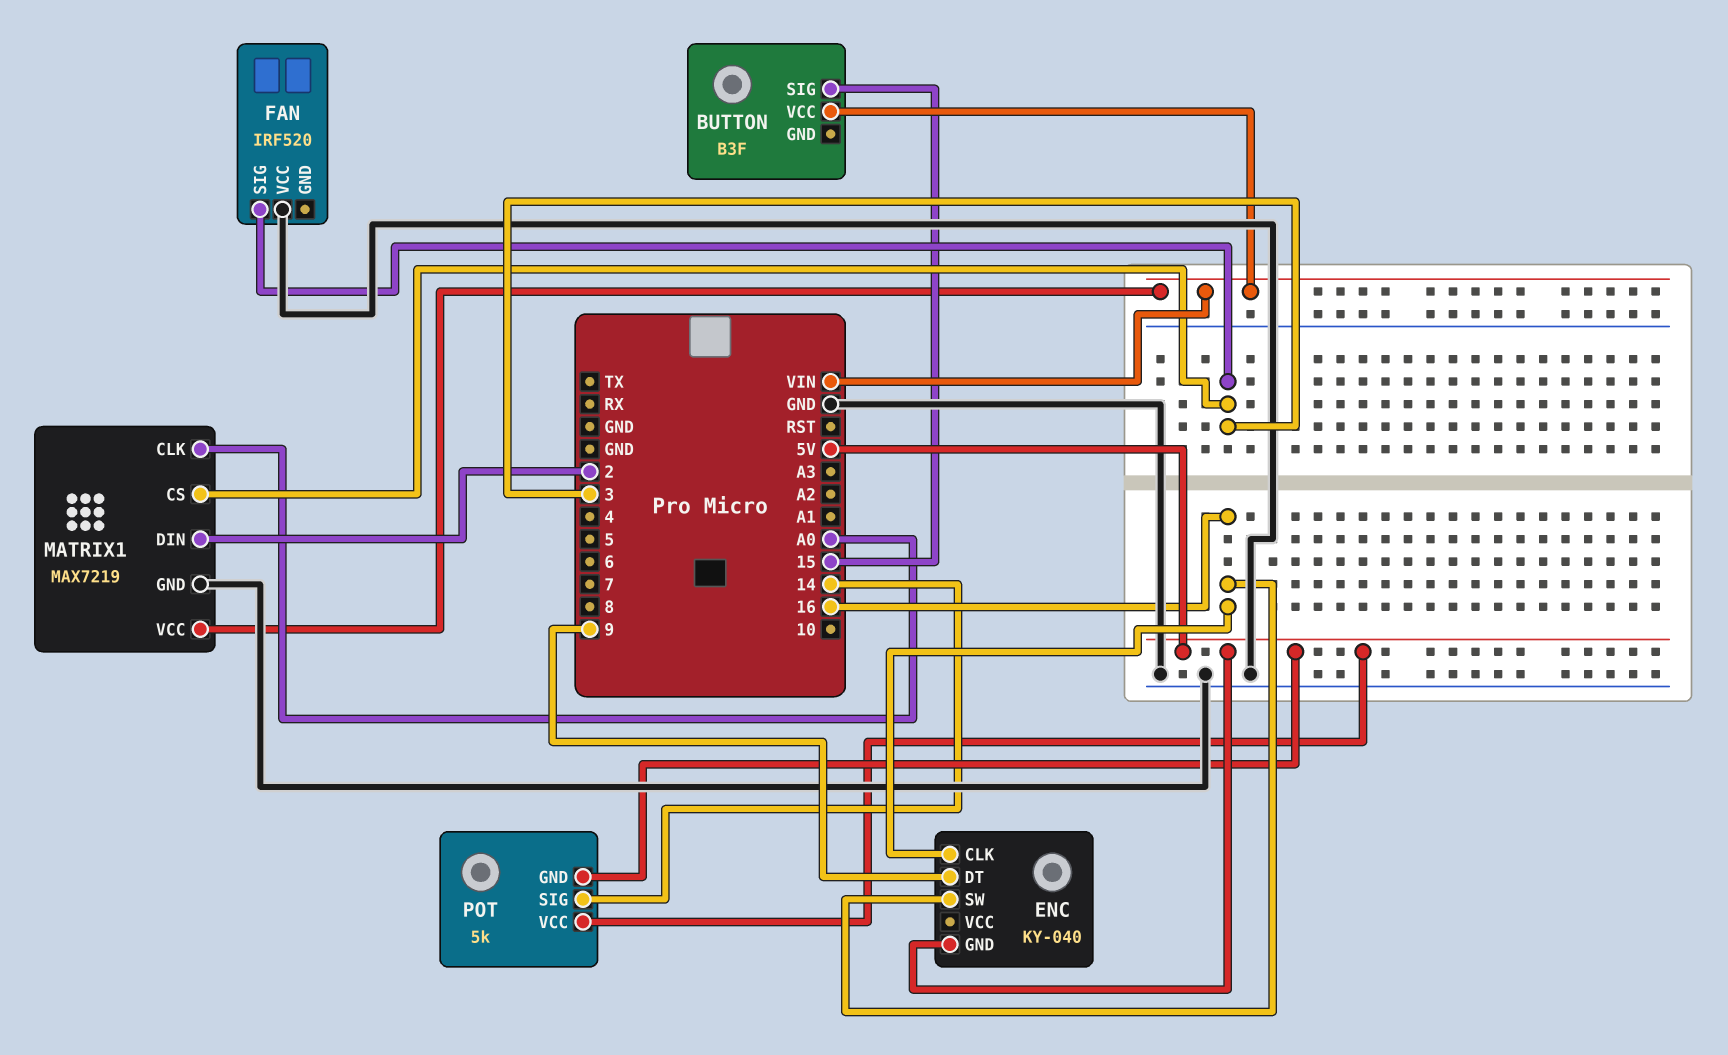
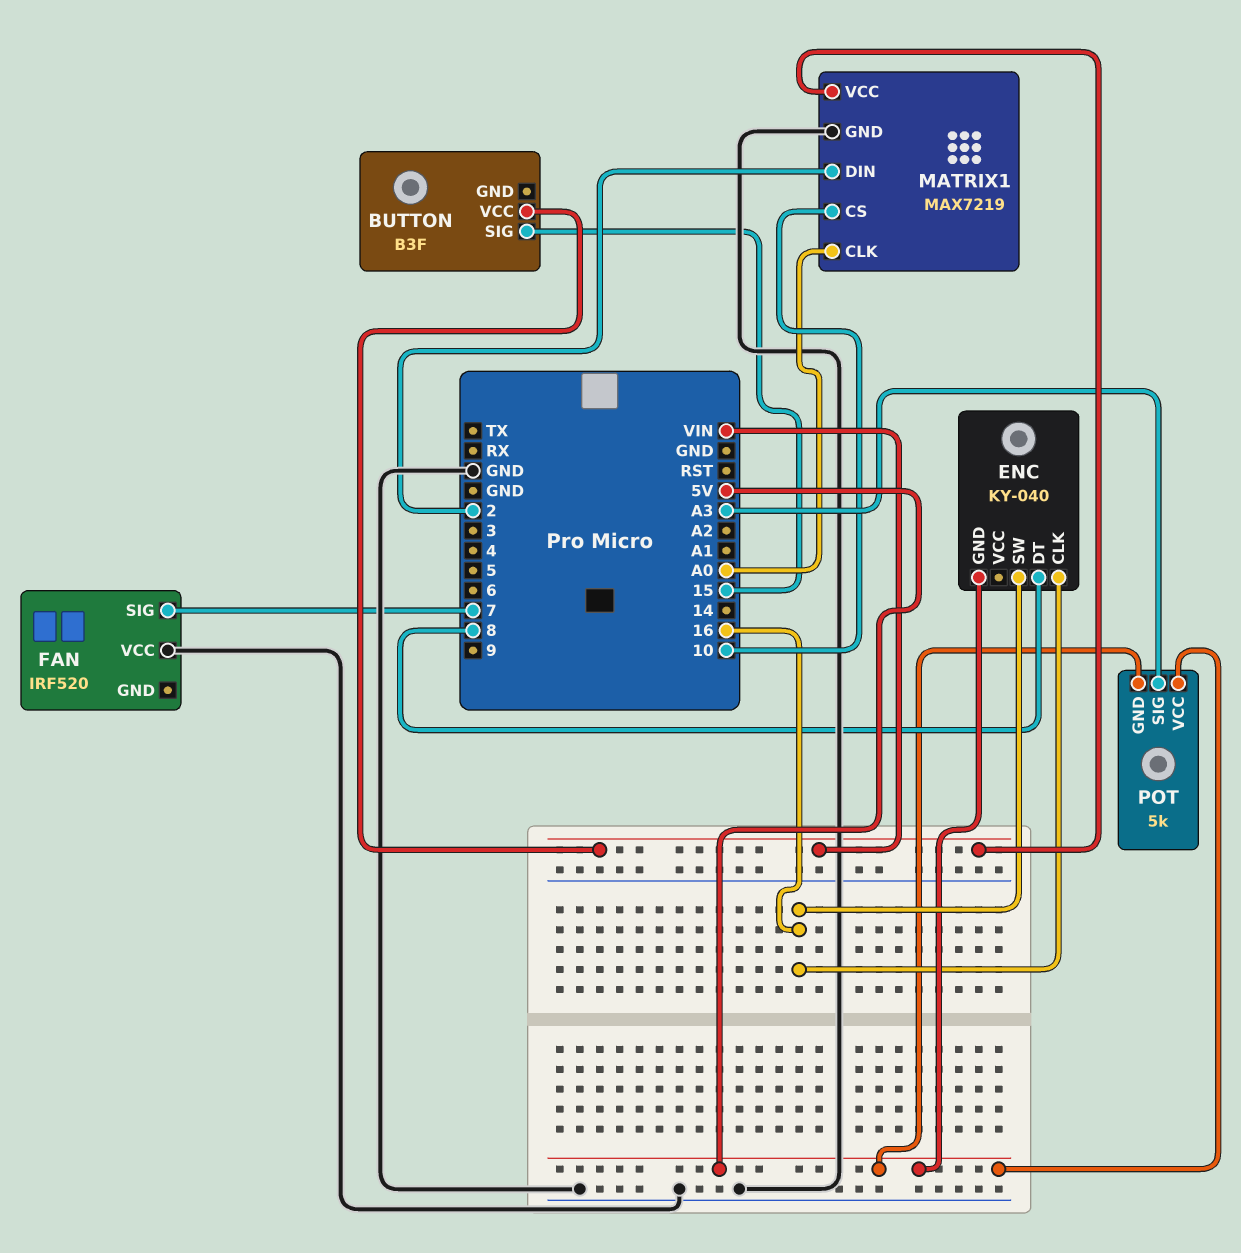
ENC pin DT: 9 -> 8
FAN pin SIG: 3 -> 7
MATRIX1 pin CS: 3 -> 10
POT pin SIG: 14 -> A3

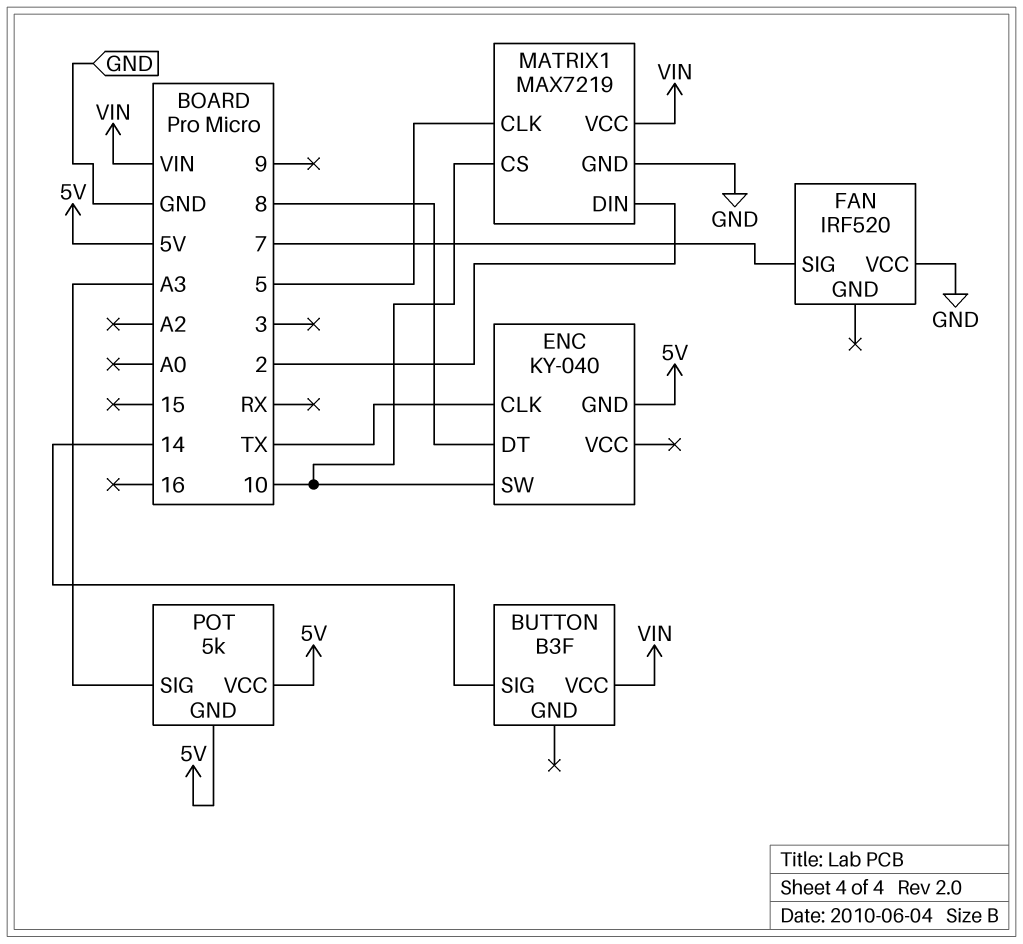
BUTTON pin SIG: 15 -> 14
ENC pin CLK: 16 -> TX
ENC pin SW: 16 -> 10
MATRIX1 pin CLK: A0 -> 5

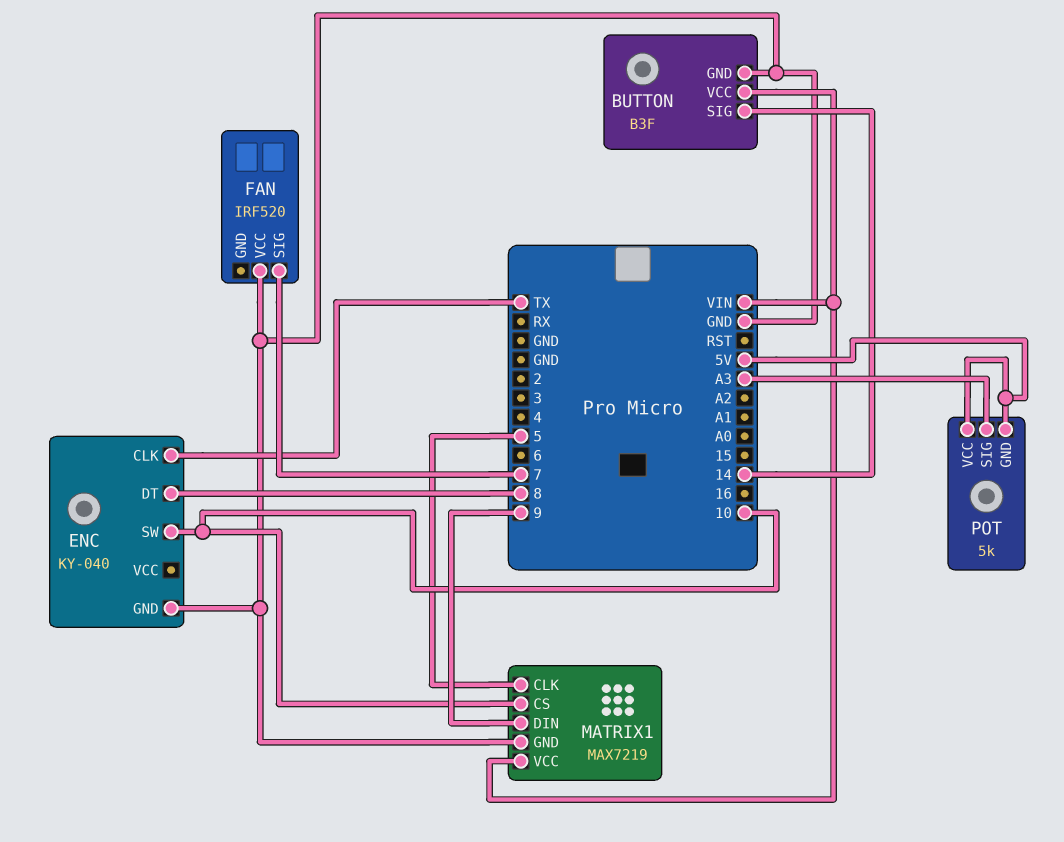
BUTTON pin GND: none -> GND
ENC pin GND: 5V -> GND
MATRIX1 pin DIN: 2 -> 9

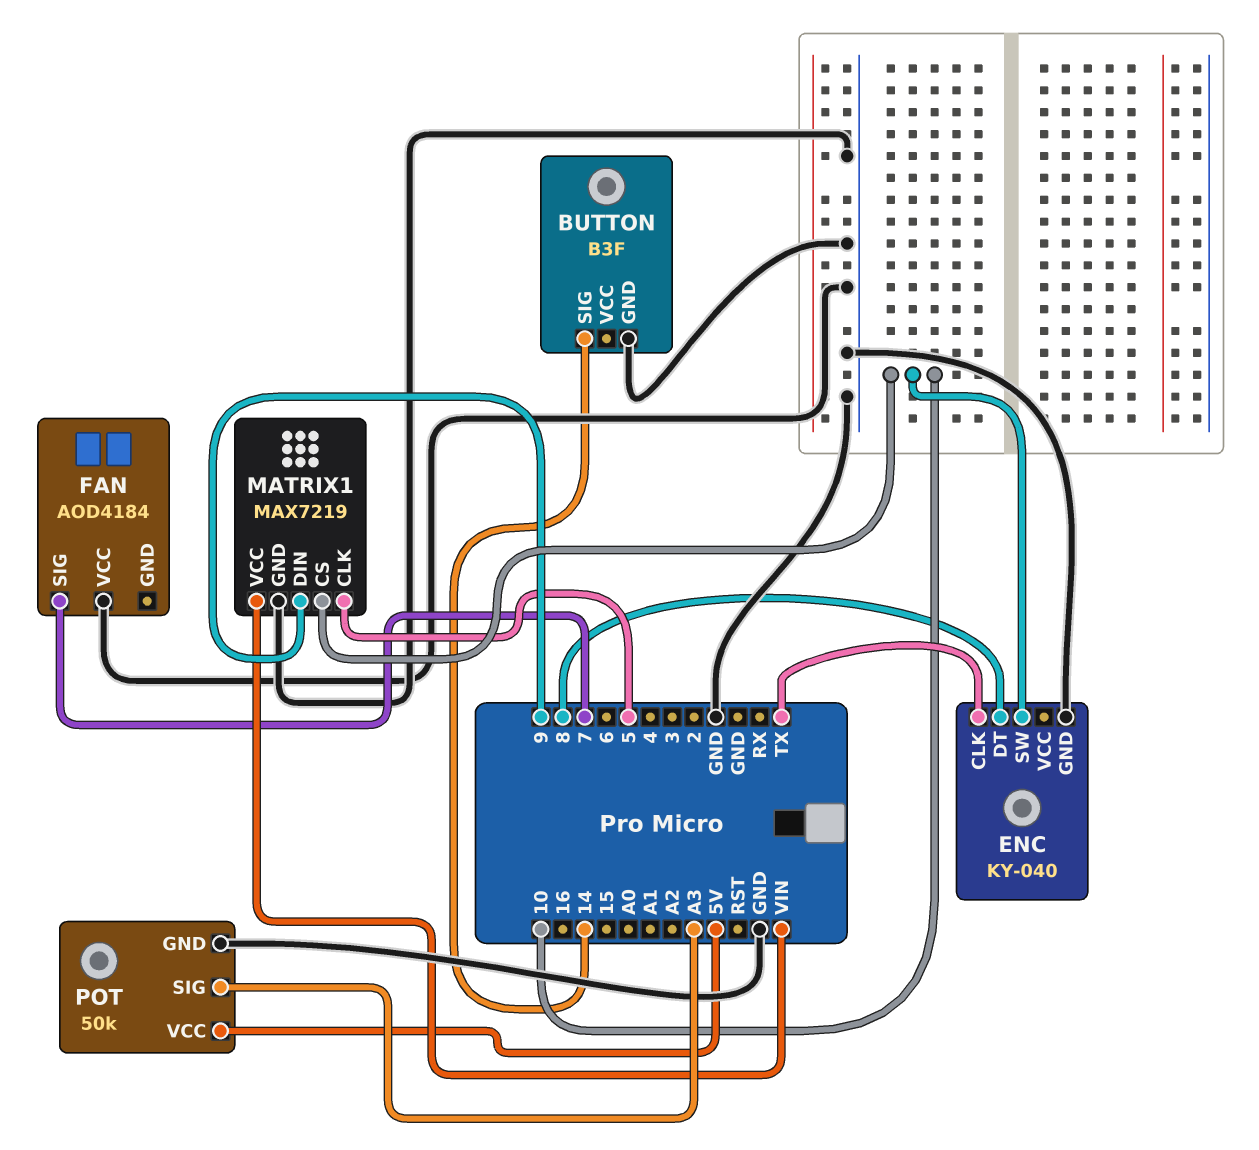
BUTTON pin VCC: VIN -> none
FAN: IRF520 -> AOD4184
POT: 5k -> 50k
POT pin GND: 5V -> GND

